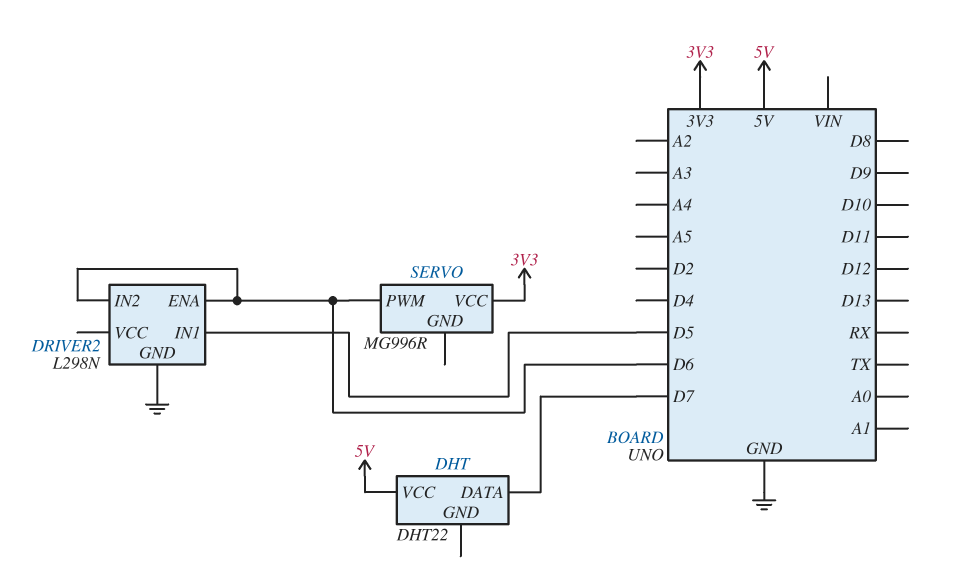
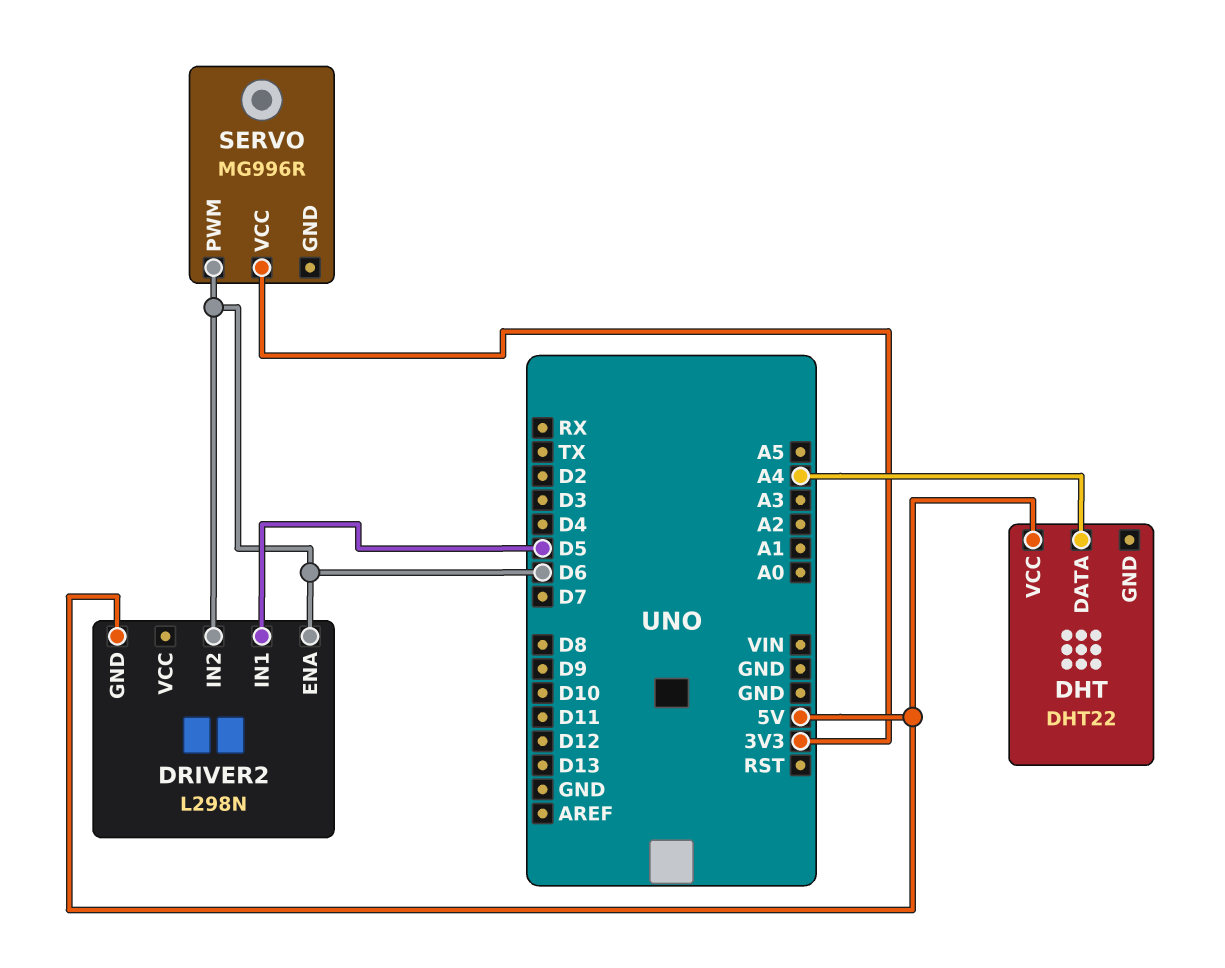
DHT pin DATA: D7 -> A4
DRIVER2 pin GND: GND -> 5V

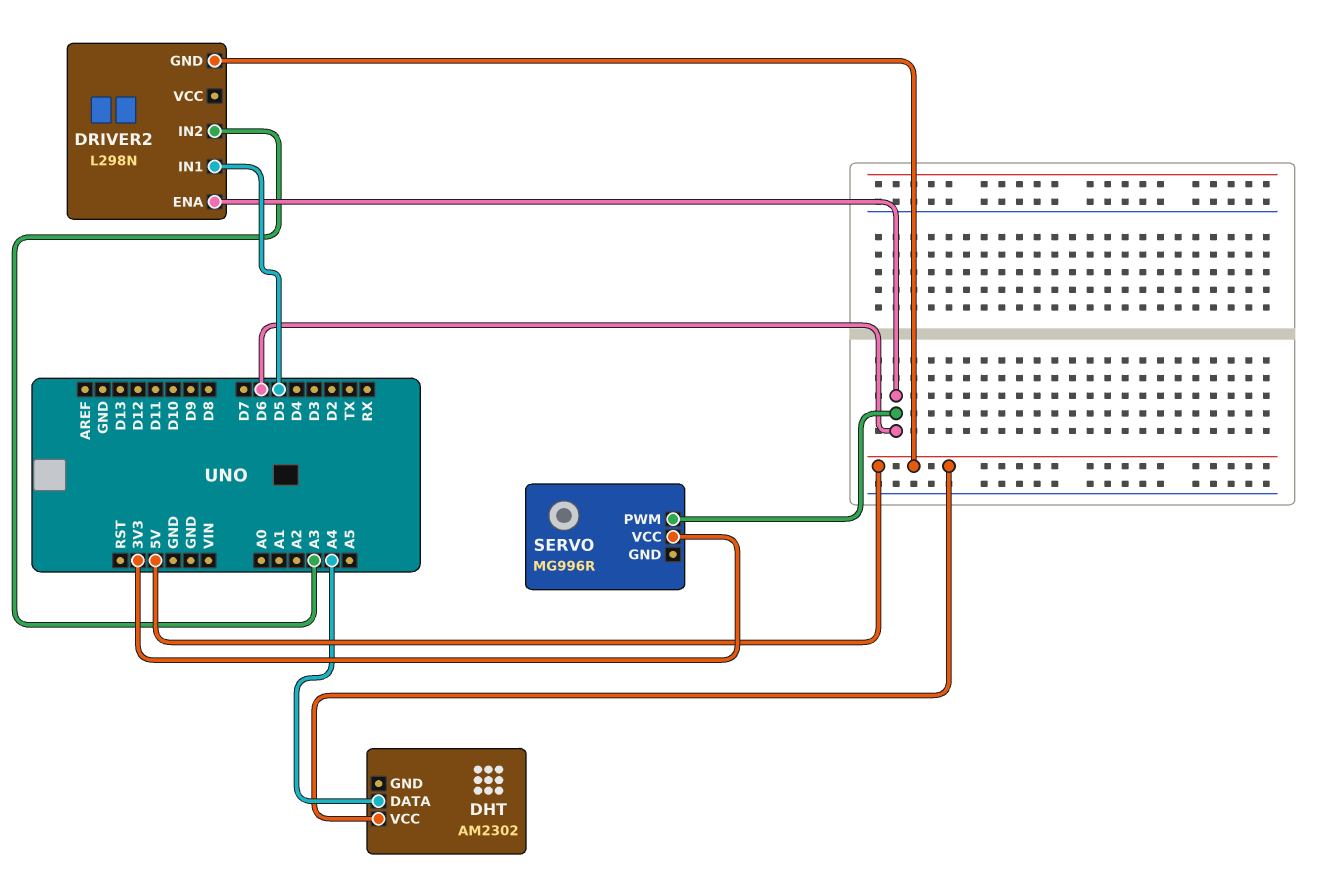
DHT: DHT22 -> AM2302
DRIVER2 pin IN2: D6 -> A3

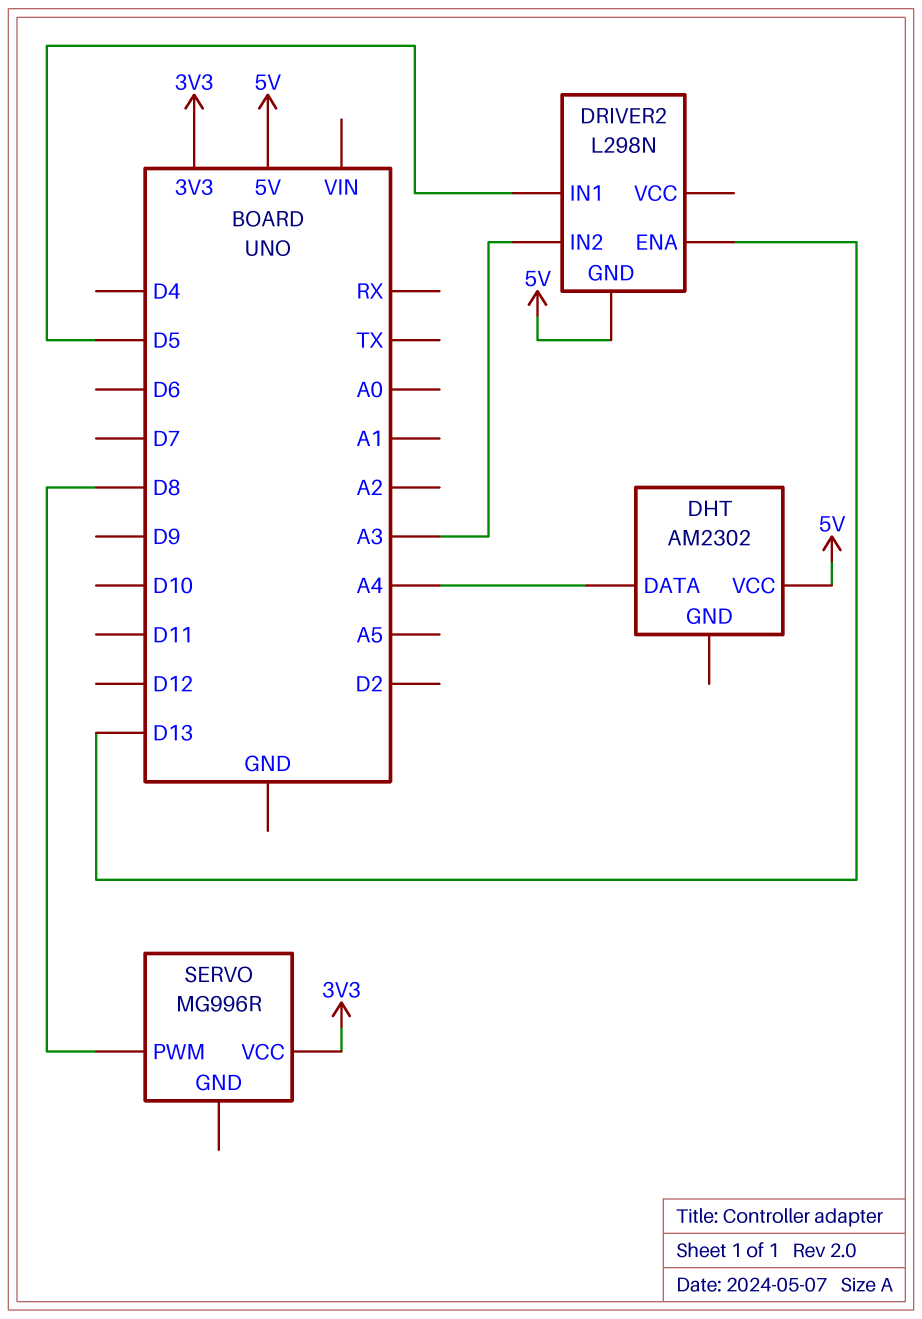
DRIVER2 pin ENA: D6 -> D13
SERVO pin PWM: D6 -> D8

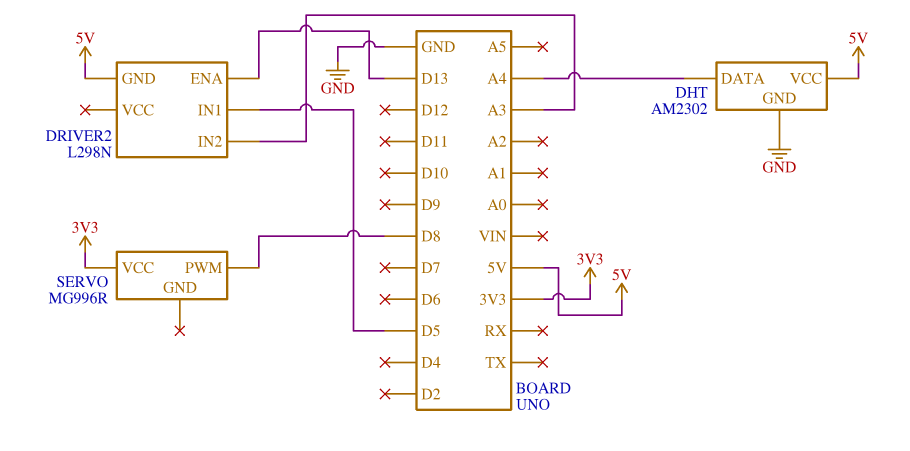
DHT pin GND: none -> GND

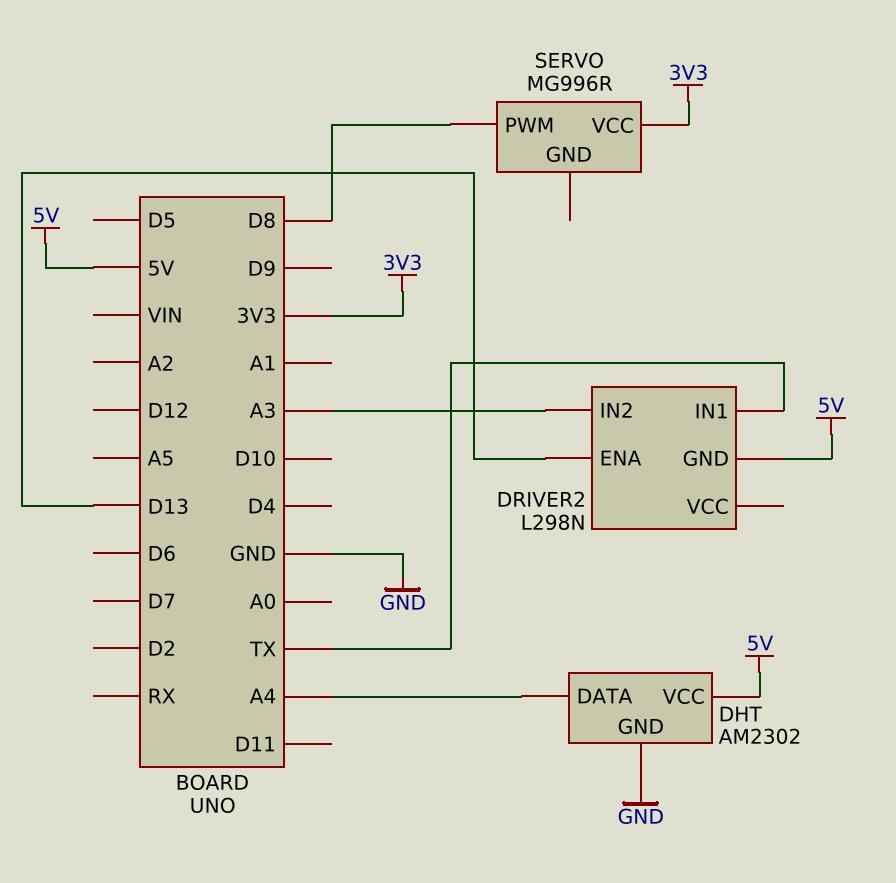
DRIVER2 pin IN1: D5 -> TX

